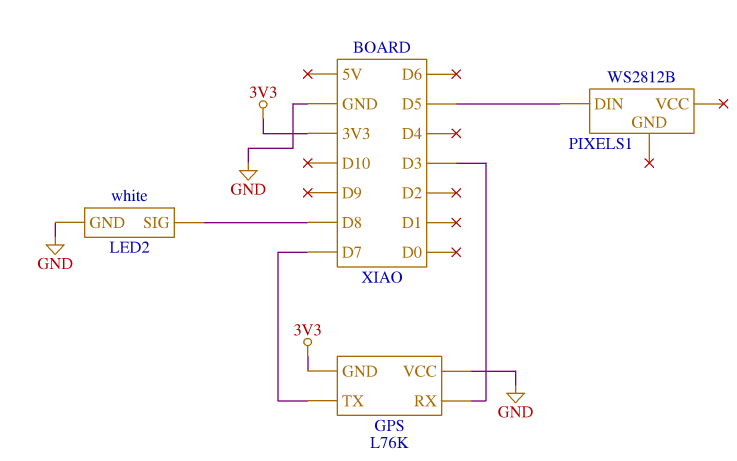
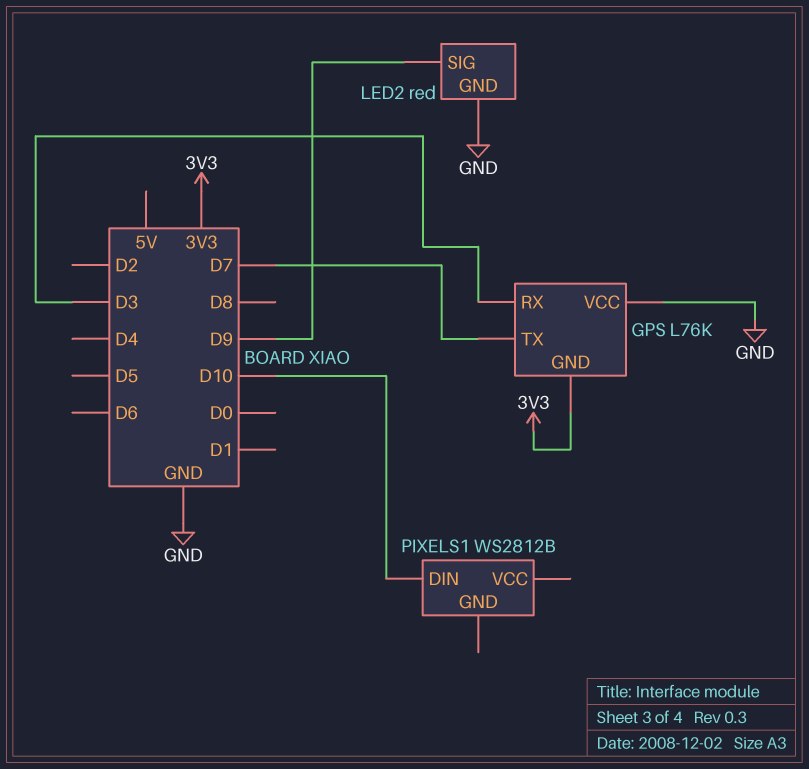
LED2: white -> red
LED2 pin SIG: D8 -> D9
PIXELS1 pin DIN: D5 -> D10

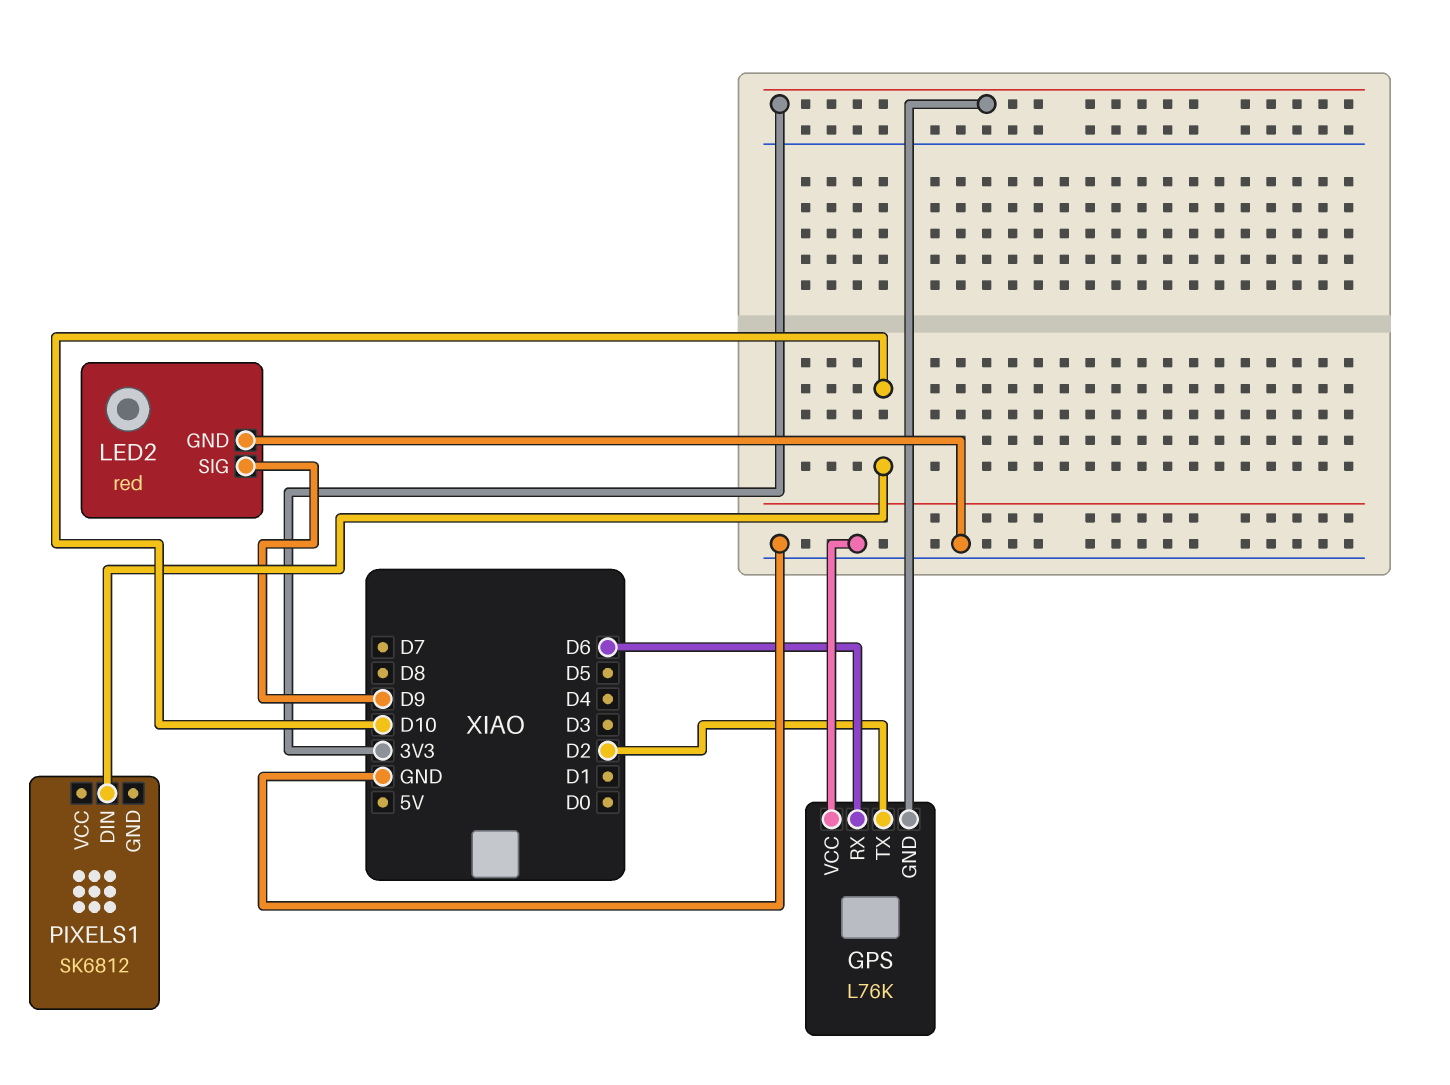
GPS pin RX: D3 -> D6
GPS pin TX: D7 -> D2
PIXELS1: WS2812B -> SK6812

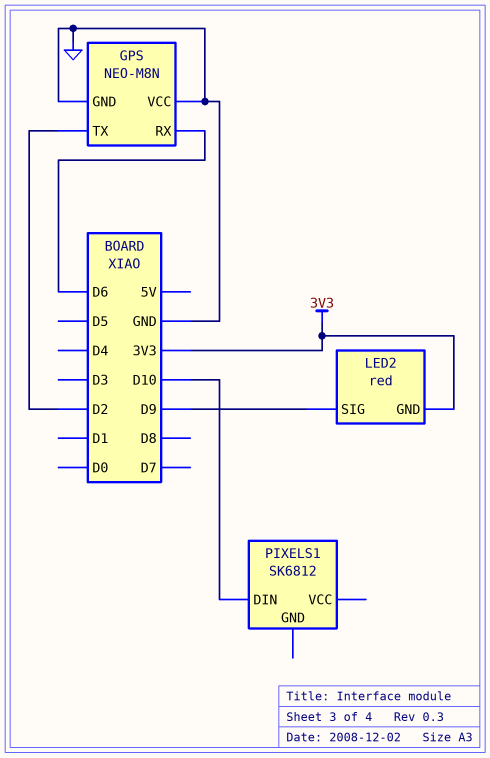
GPS: L76K -> NEO-M8N
GPS pin GND: 3V3 -> GND
LED2 pin GND: GND -> 3V3

